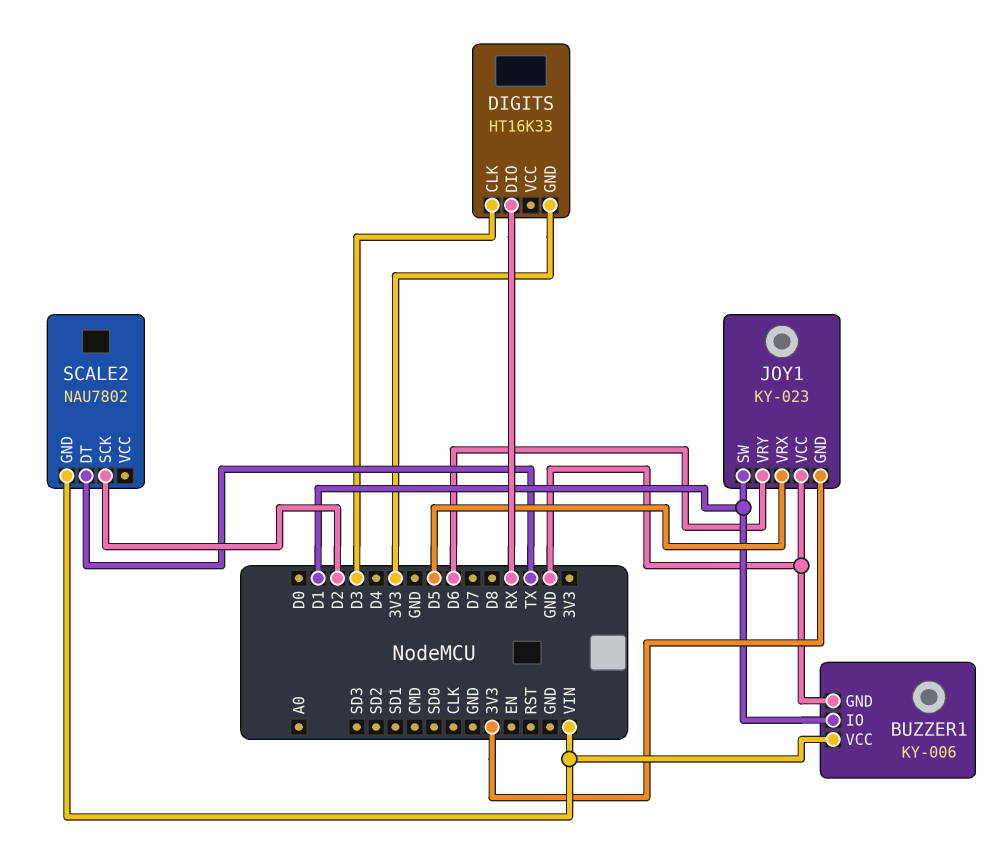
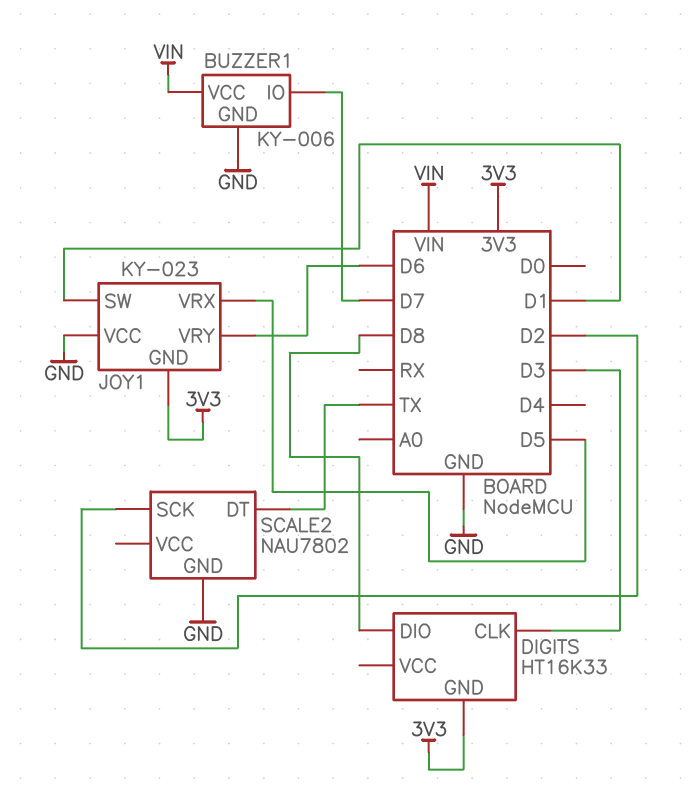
BUZZER1 pin IO: D1 -> D7
DIGITS pin DIO: RX -> D8
SCALE2 pin GND: VIN -> GND

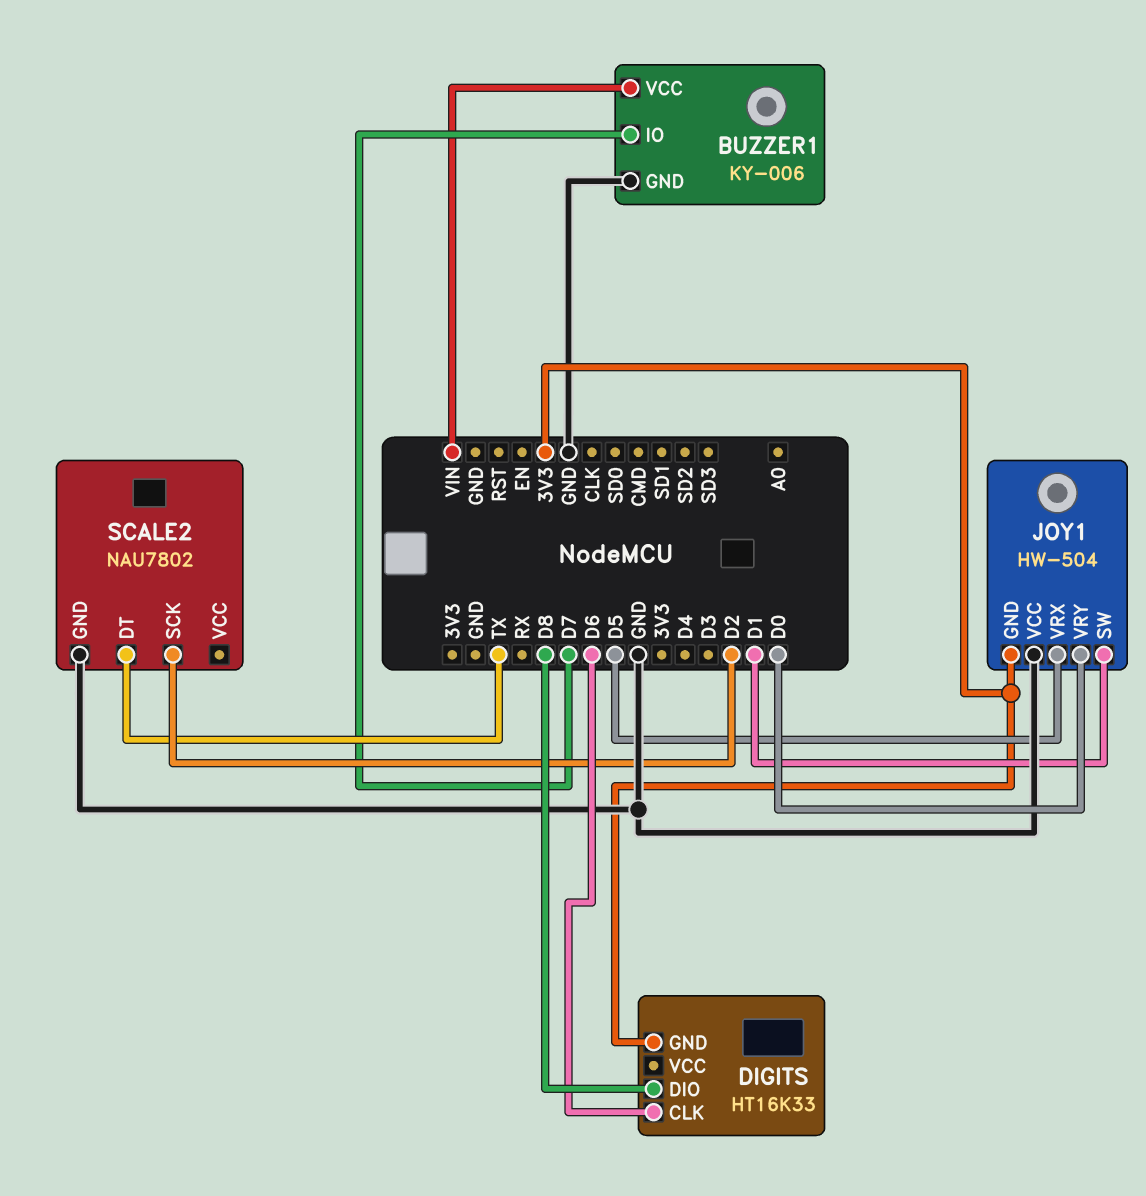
DIGITS pin CLK: D3 -> D6
JOY1: KY-023 -> HW-504
JOY1 pin VRY: D6 -> D0

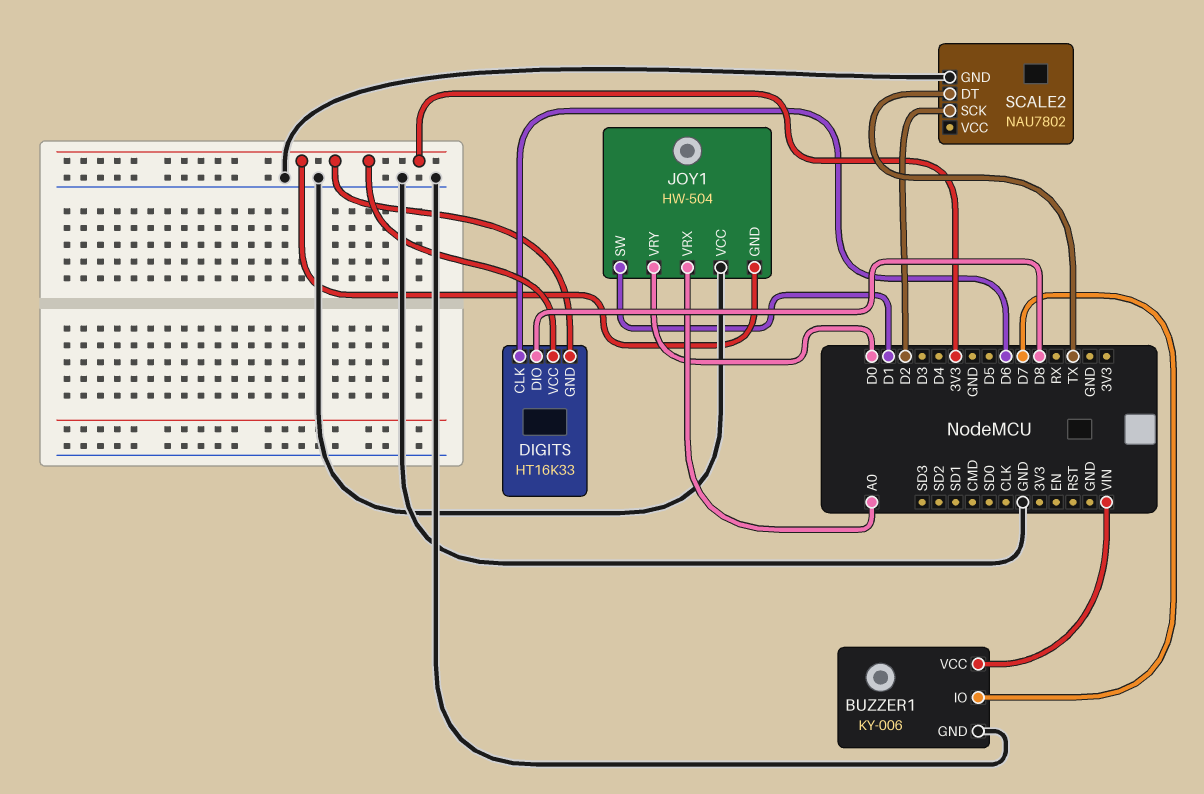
DIGITS pin VCC: none -> 3V3
JOY1 pin VRX: D5 -> A0

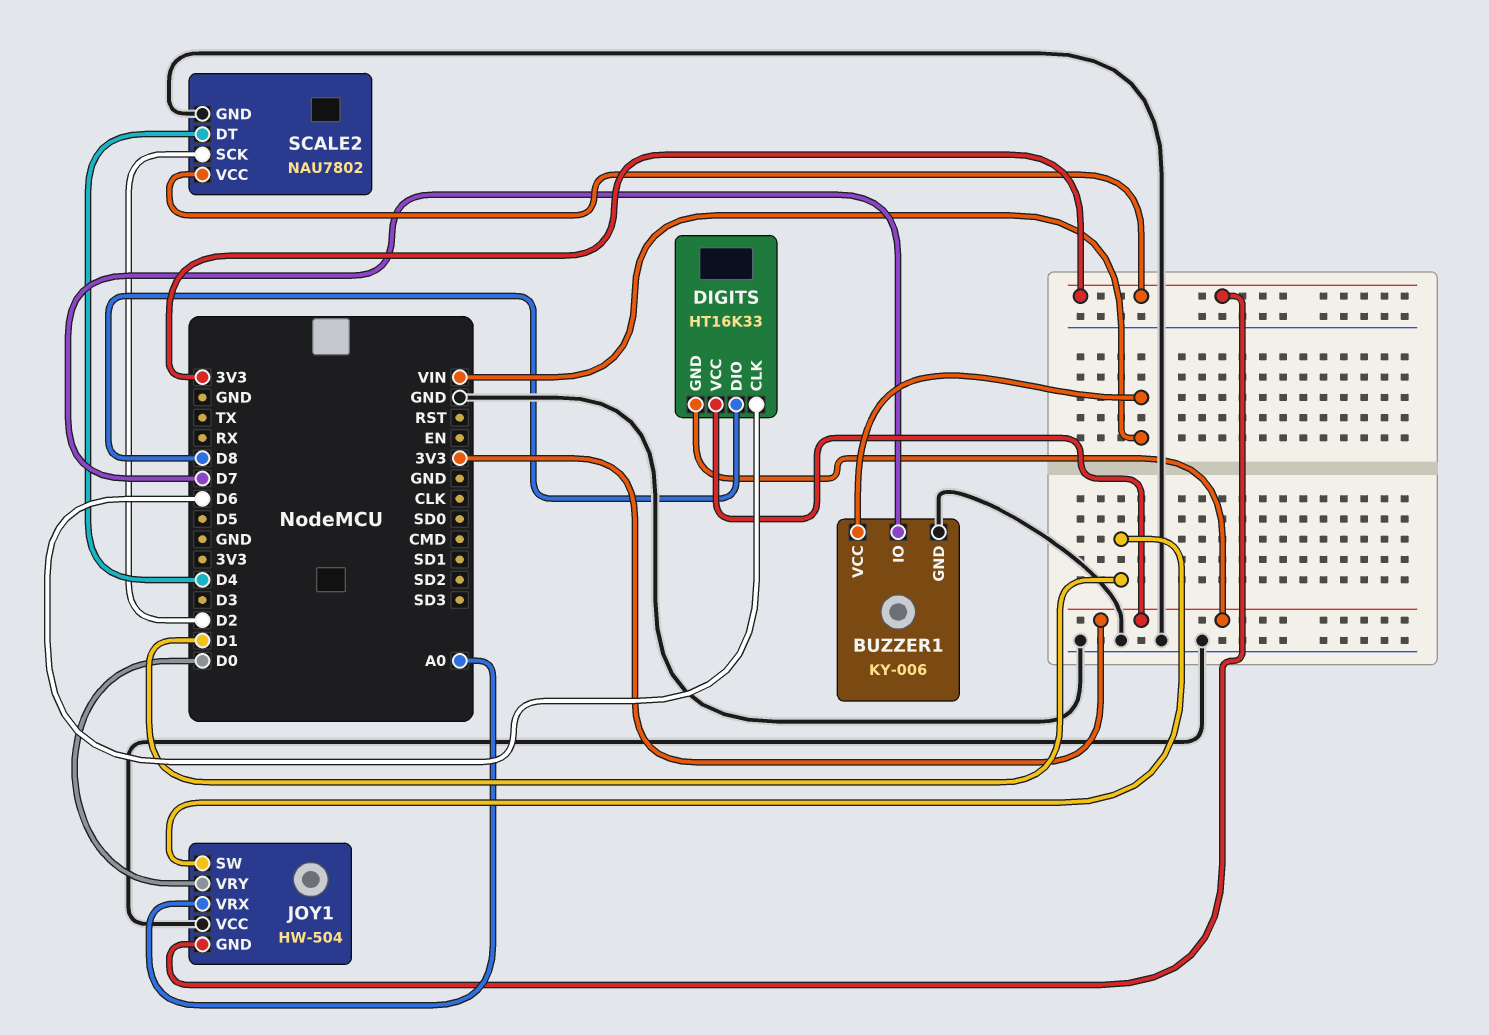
SCALE2 pin DT: TX -> D4
SCALE2 pin VCC: none -> 3V3

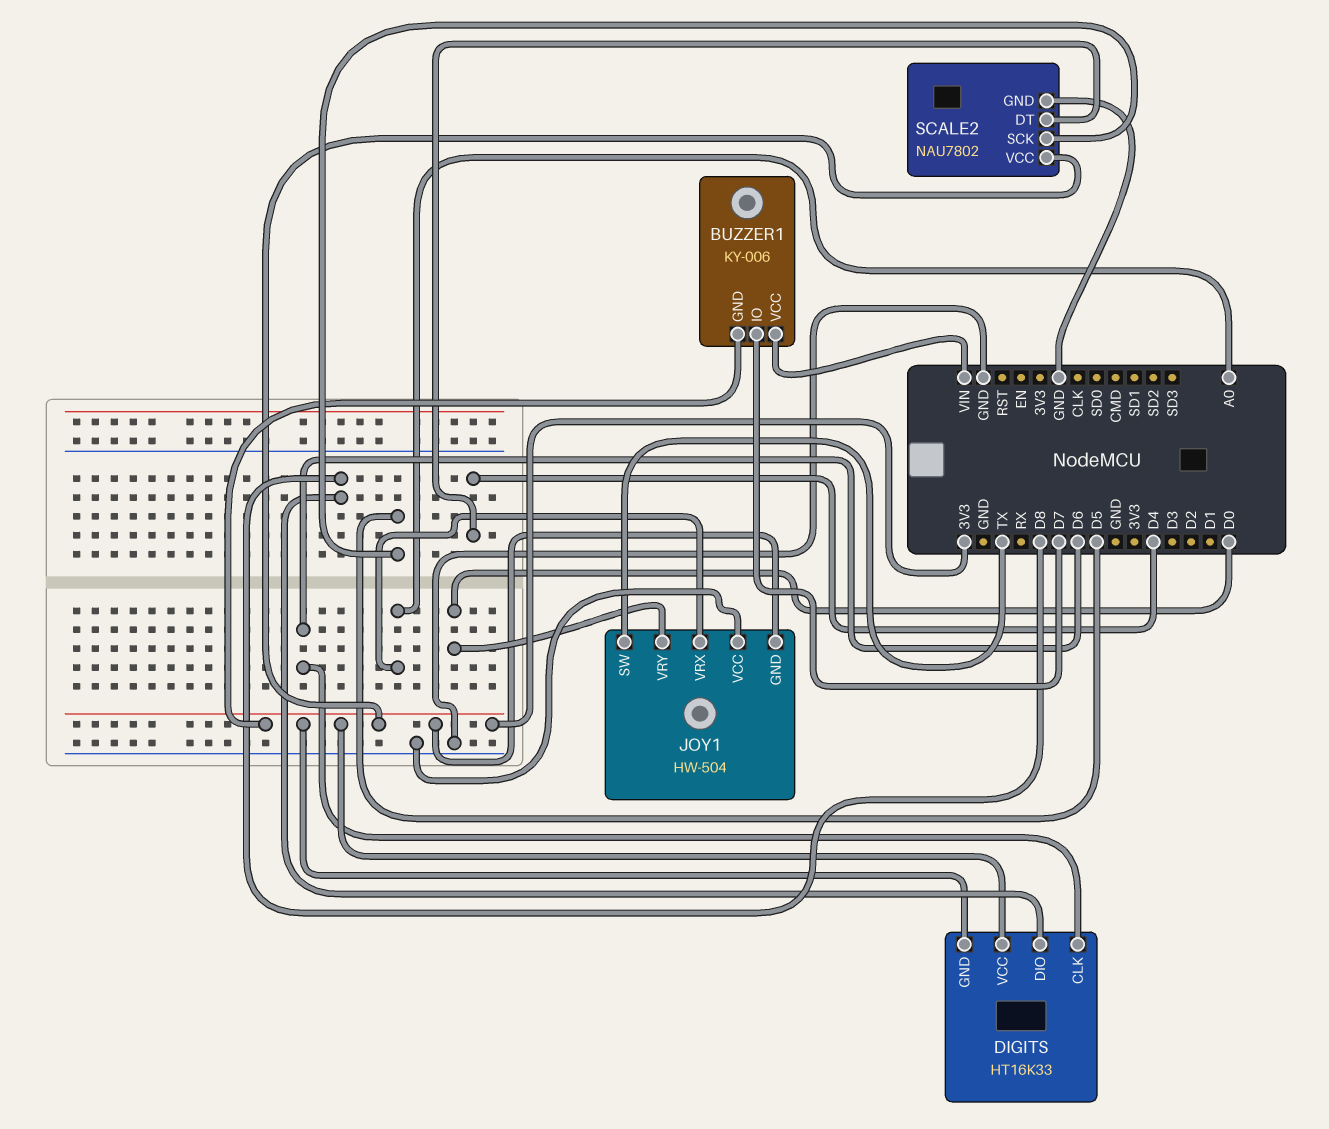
BUZZER1 pin GND: GND -> 3V3
JOY1 pin SW: D1 -> TX
SCALE2 pin SCK: D2 -> D5

